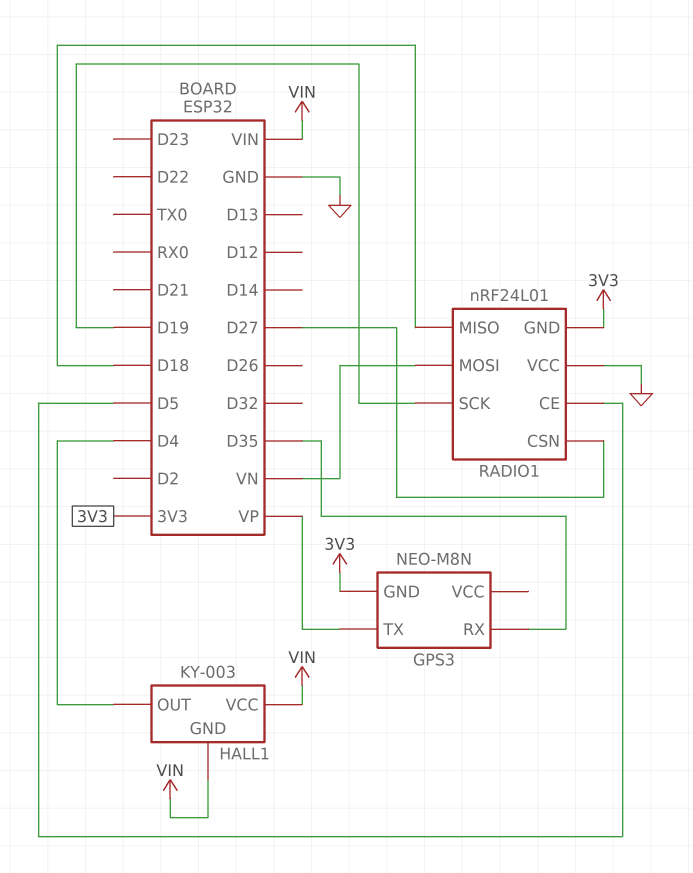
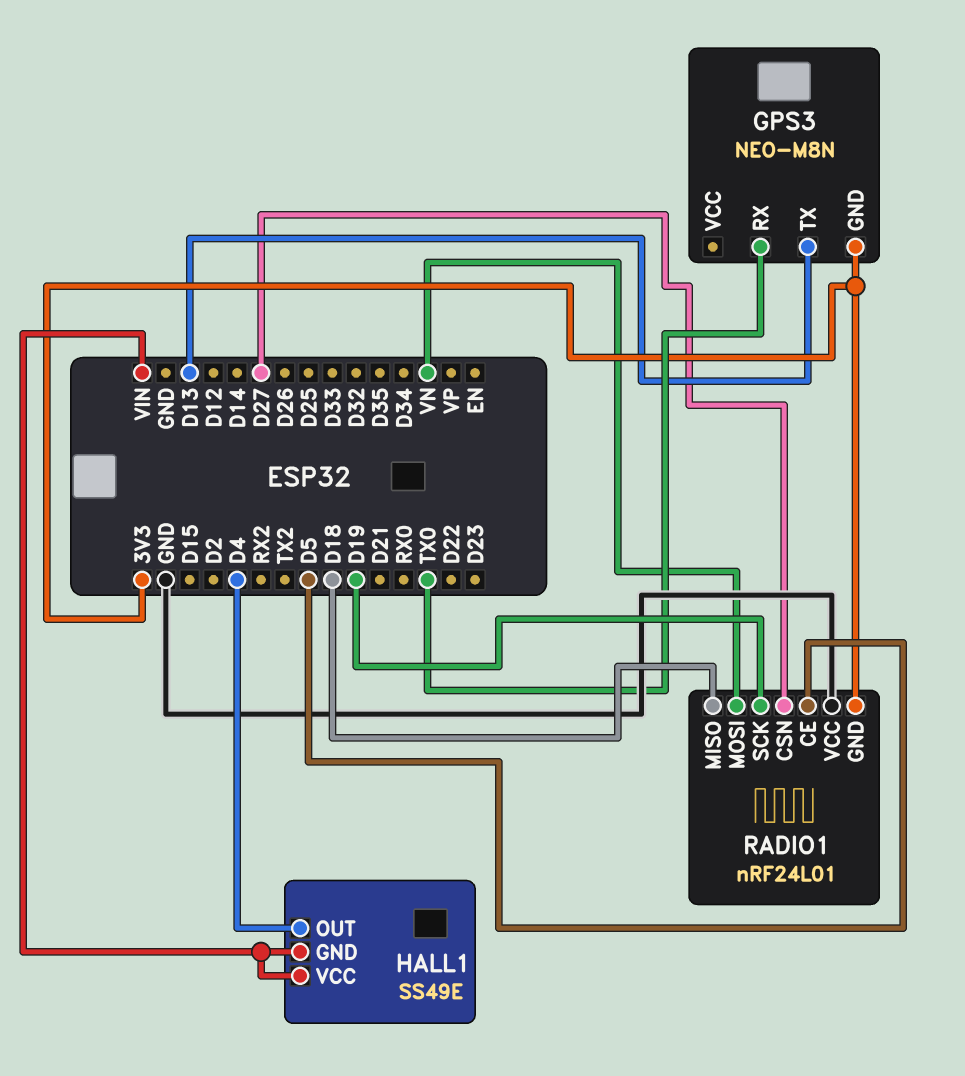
GPS3 pin RX: D35 -> TX0
GPS3 pin TX: VP -> D13
HALL1: KY-003 -> SS49E

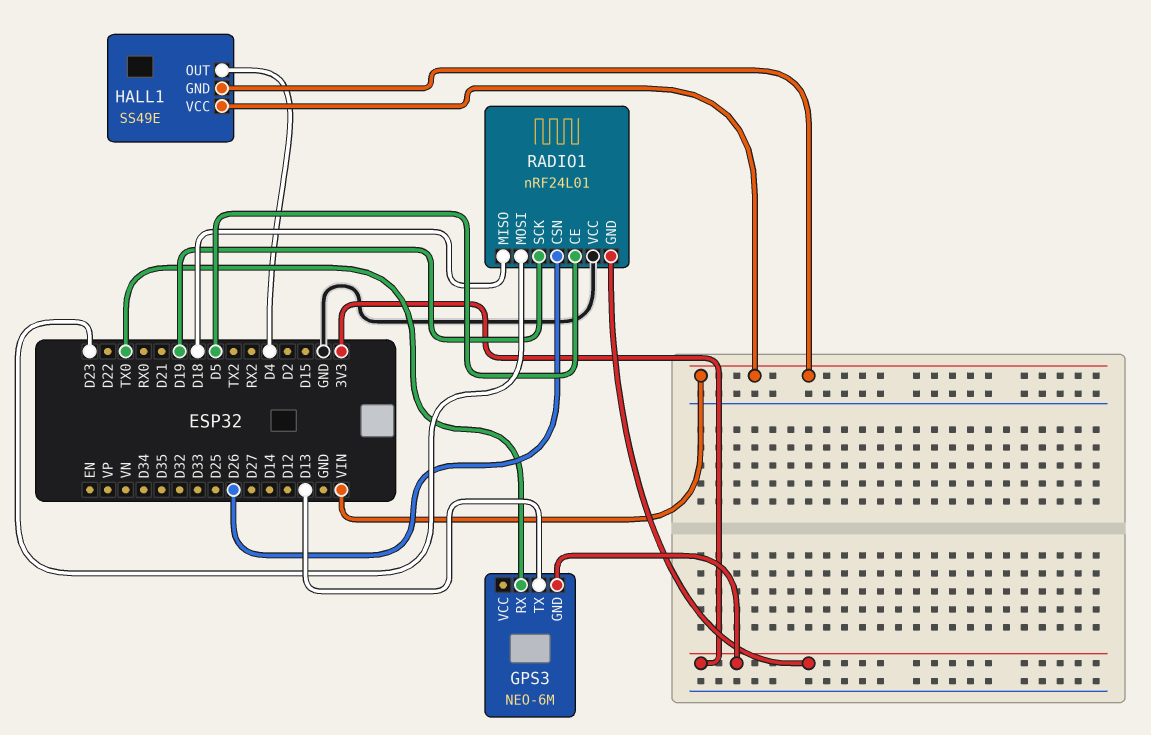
GPS3: NEO-M8N -> NEO-6M
RADIO1 pin CSN: D27 -> D26
RADIO1 pin MOSI: VN -> D23

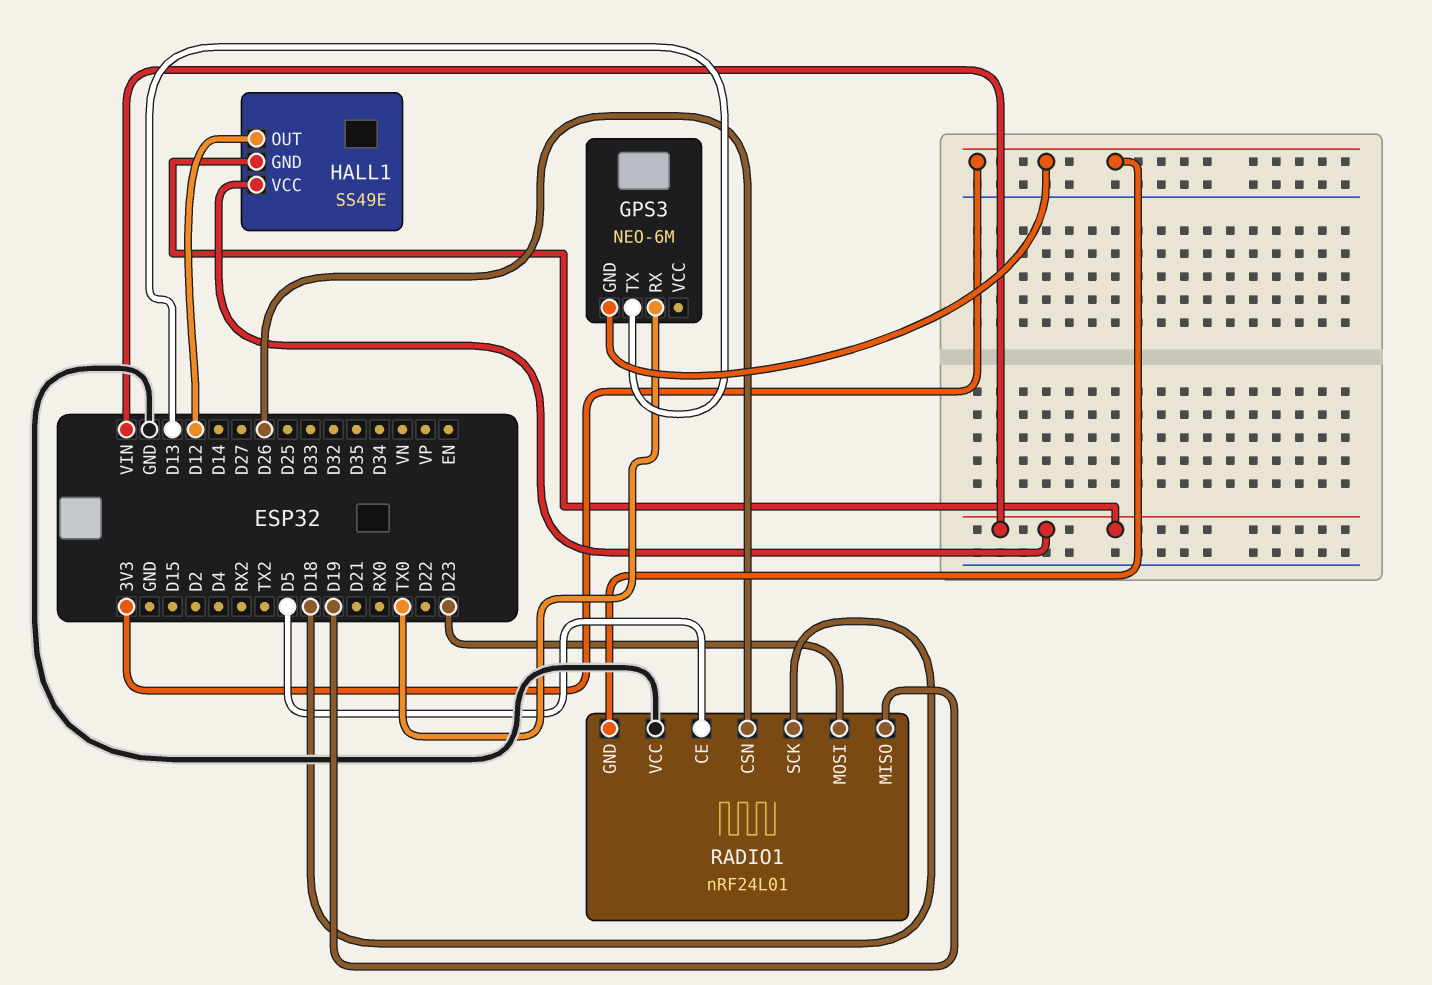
HALL1 pin OUT: D4 -> D12
RADIO1 pin MISO: D18 -> D19
RADIO1 pin SCK: D19 -> D18

